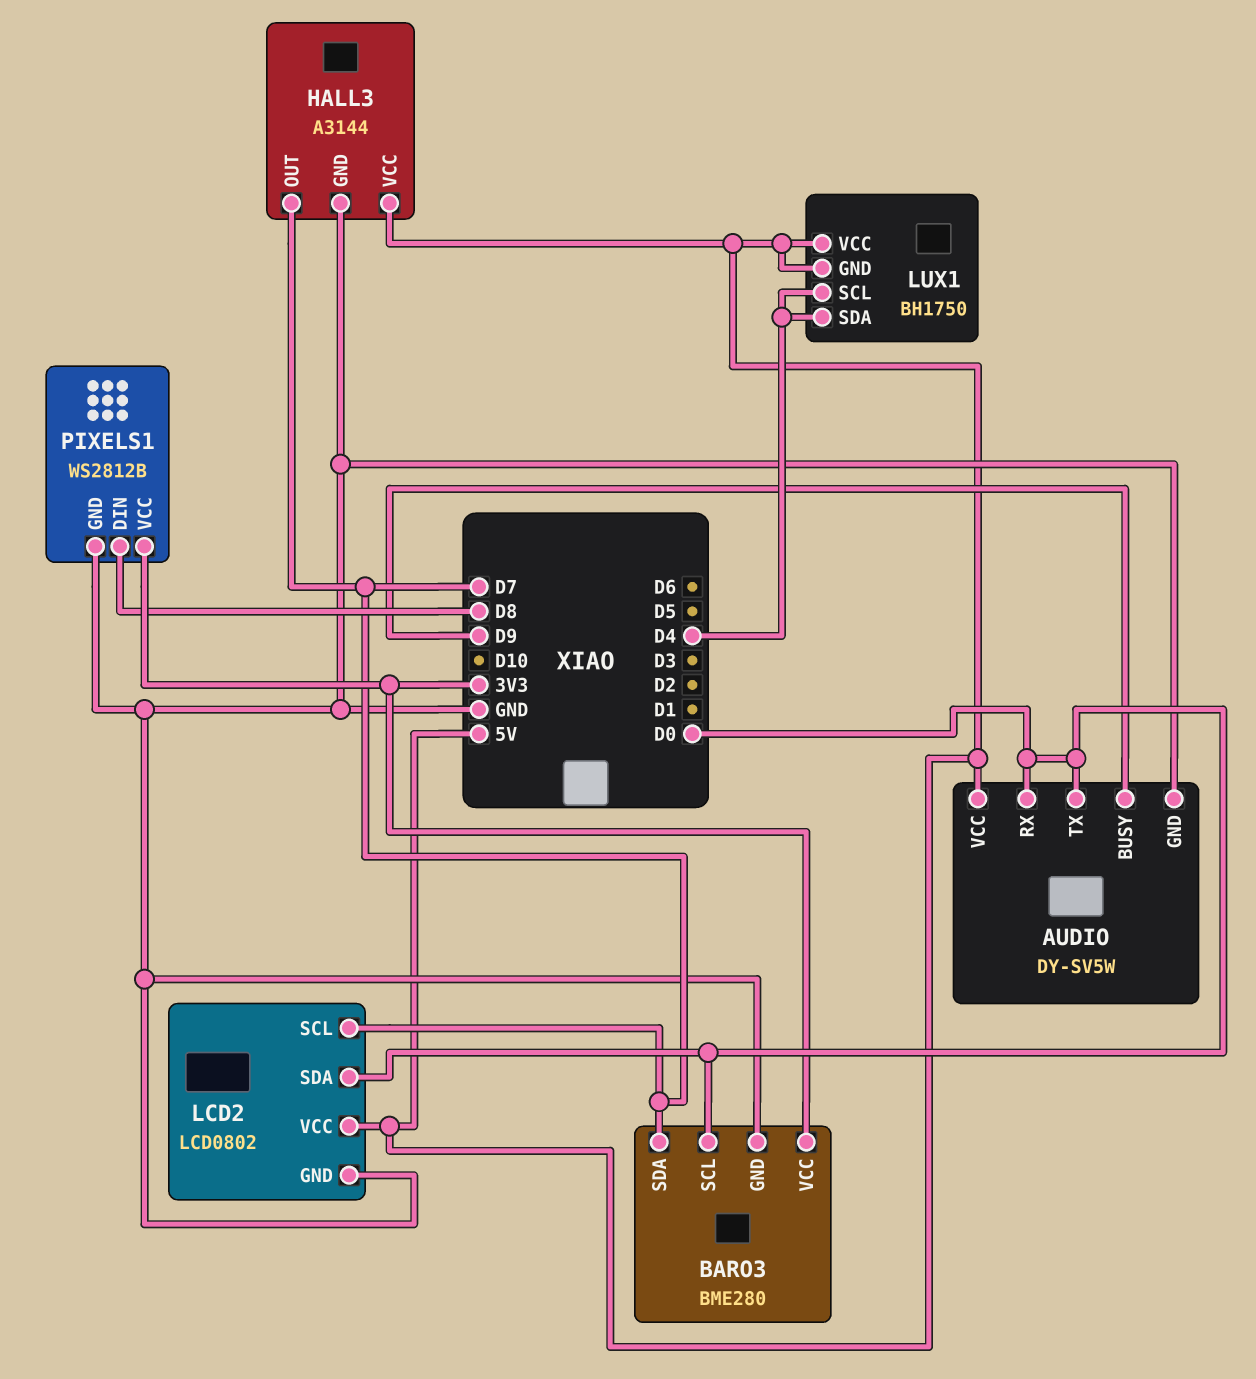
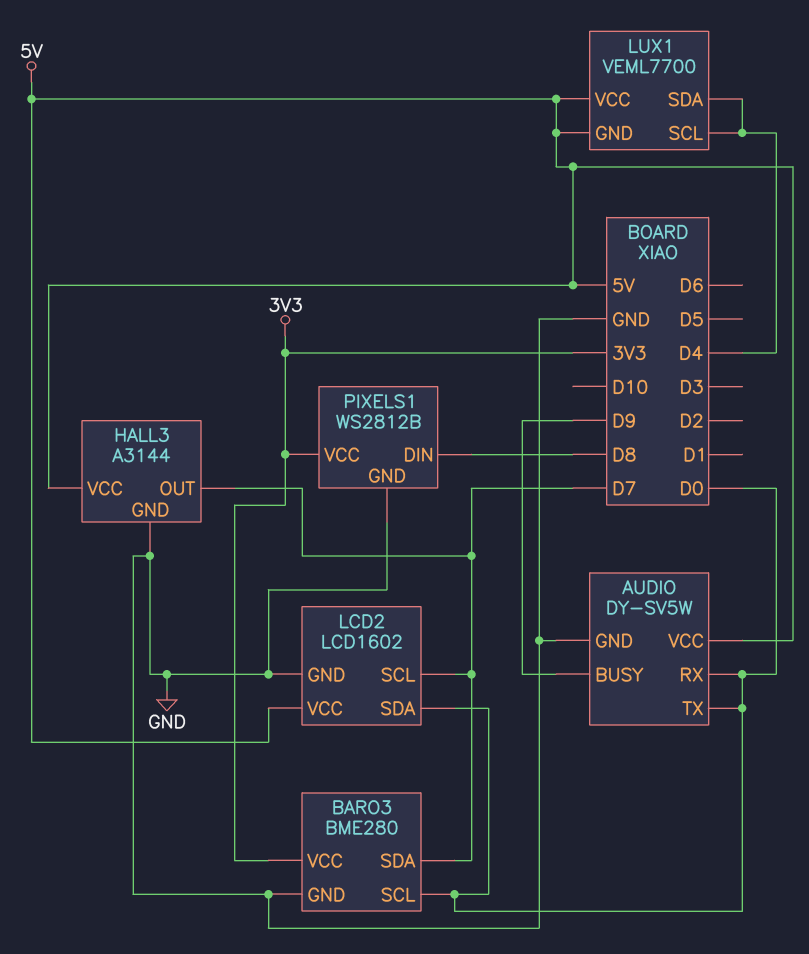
LCD2: LCD0802 -> LCD1602
LUX1: BH1750 -> VEML7700

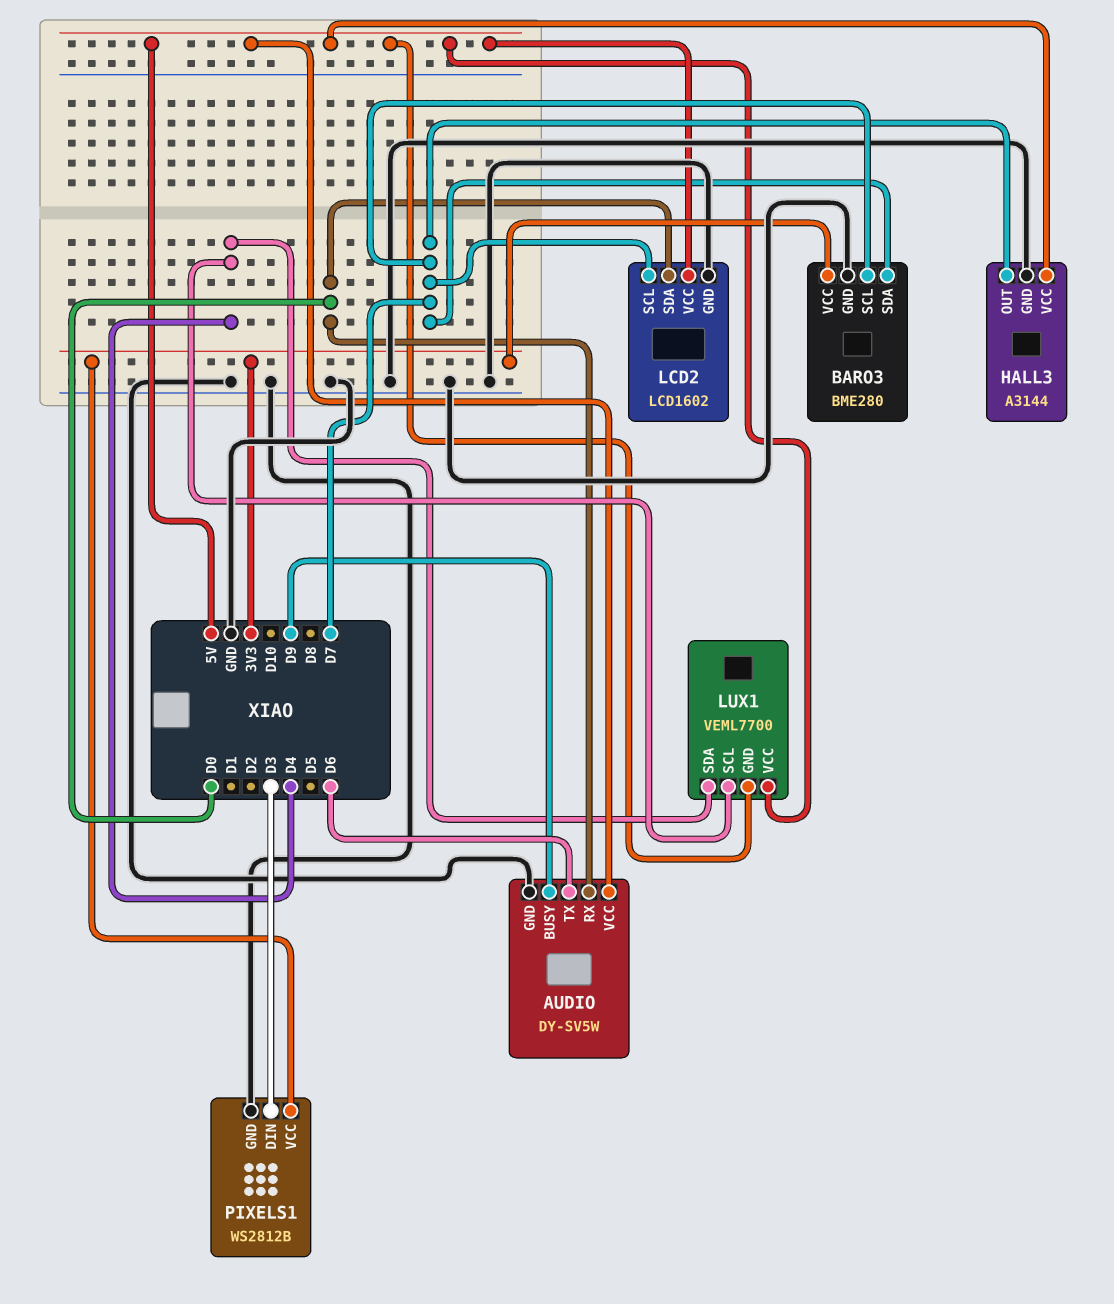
AUDIO pin TX: D0 -> D6
BARO3 pin SCL: D0 -> D7
PIXELS1 pin DIN: D8 -> D3

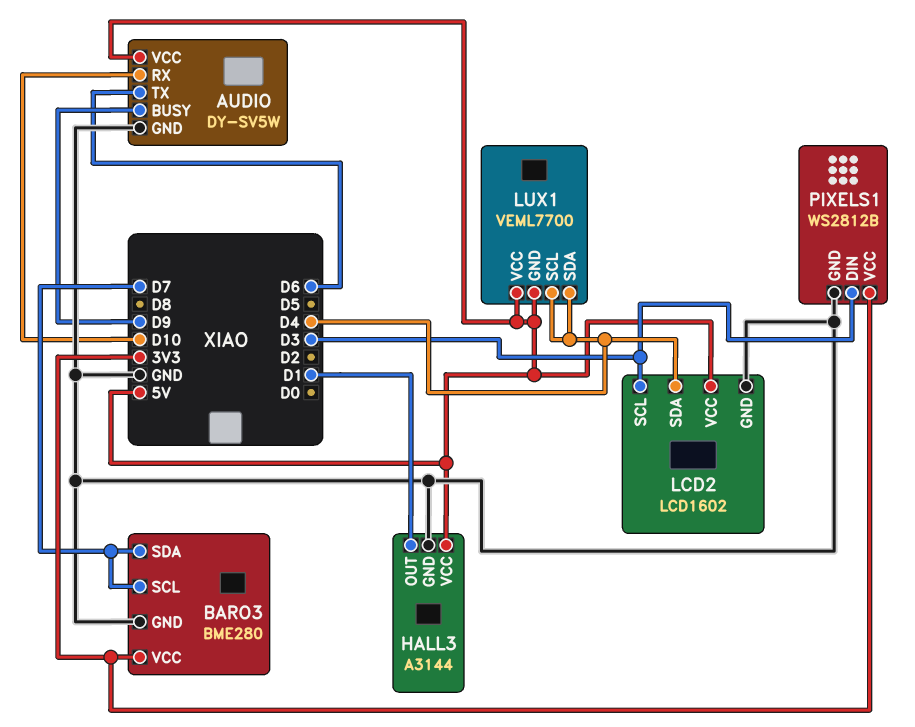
AUDIO pin RX: D0 -> D10
HALL3 pin OUT: D7 -> D1
LCD2 pin SCL: D7 -> D3
LCD2 pin SDA: D0 -> D4

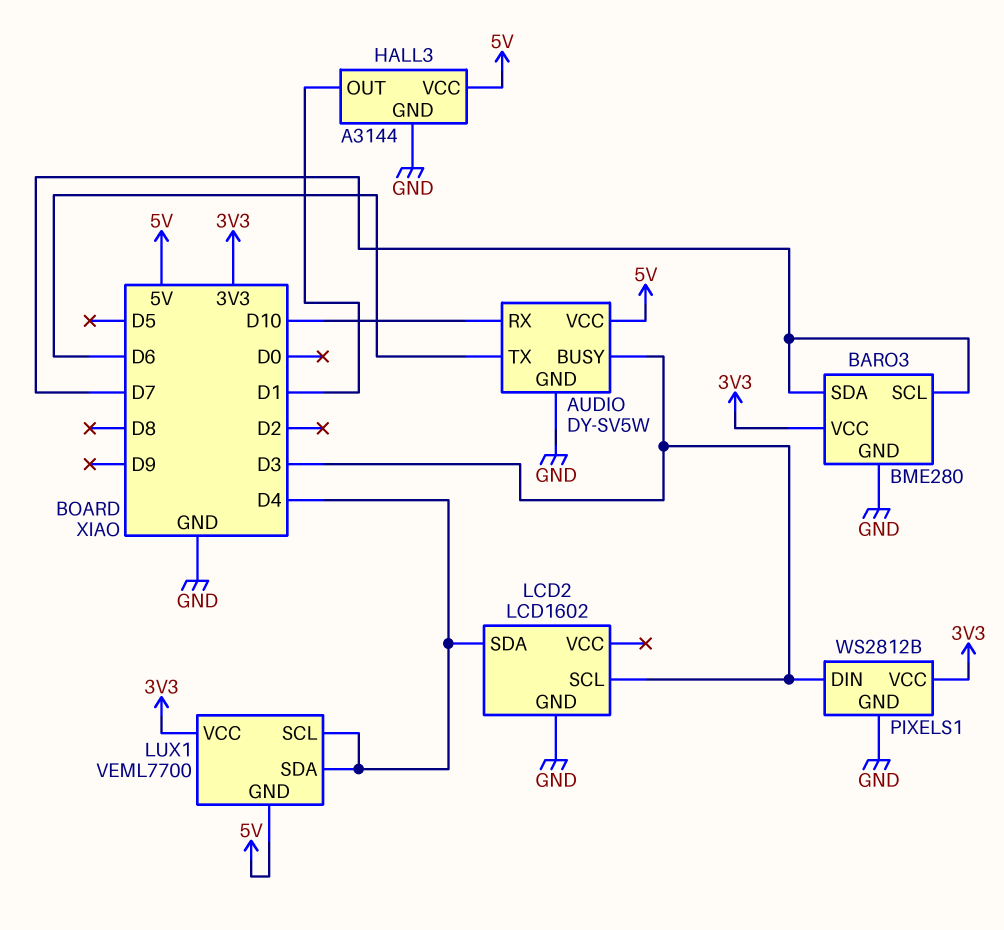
AUDIO pin BUSY: D9 -> D3
LCD2 pin VCC: 5V -> none
LUX1 pin VCC: 5V -> 3V3

